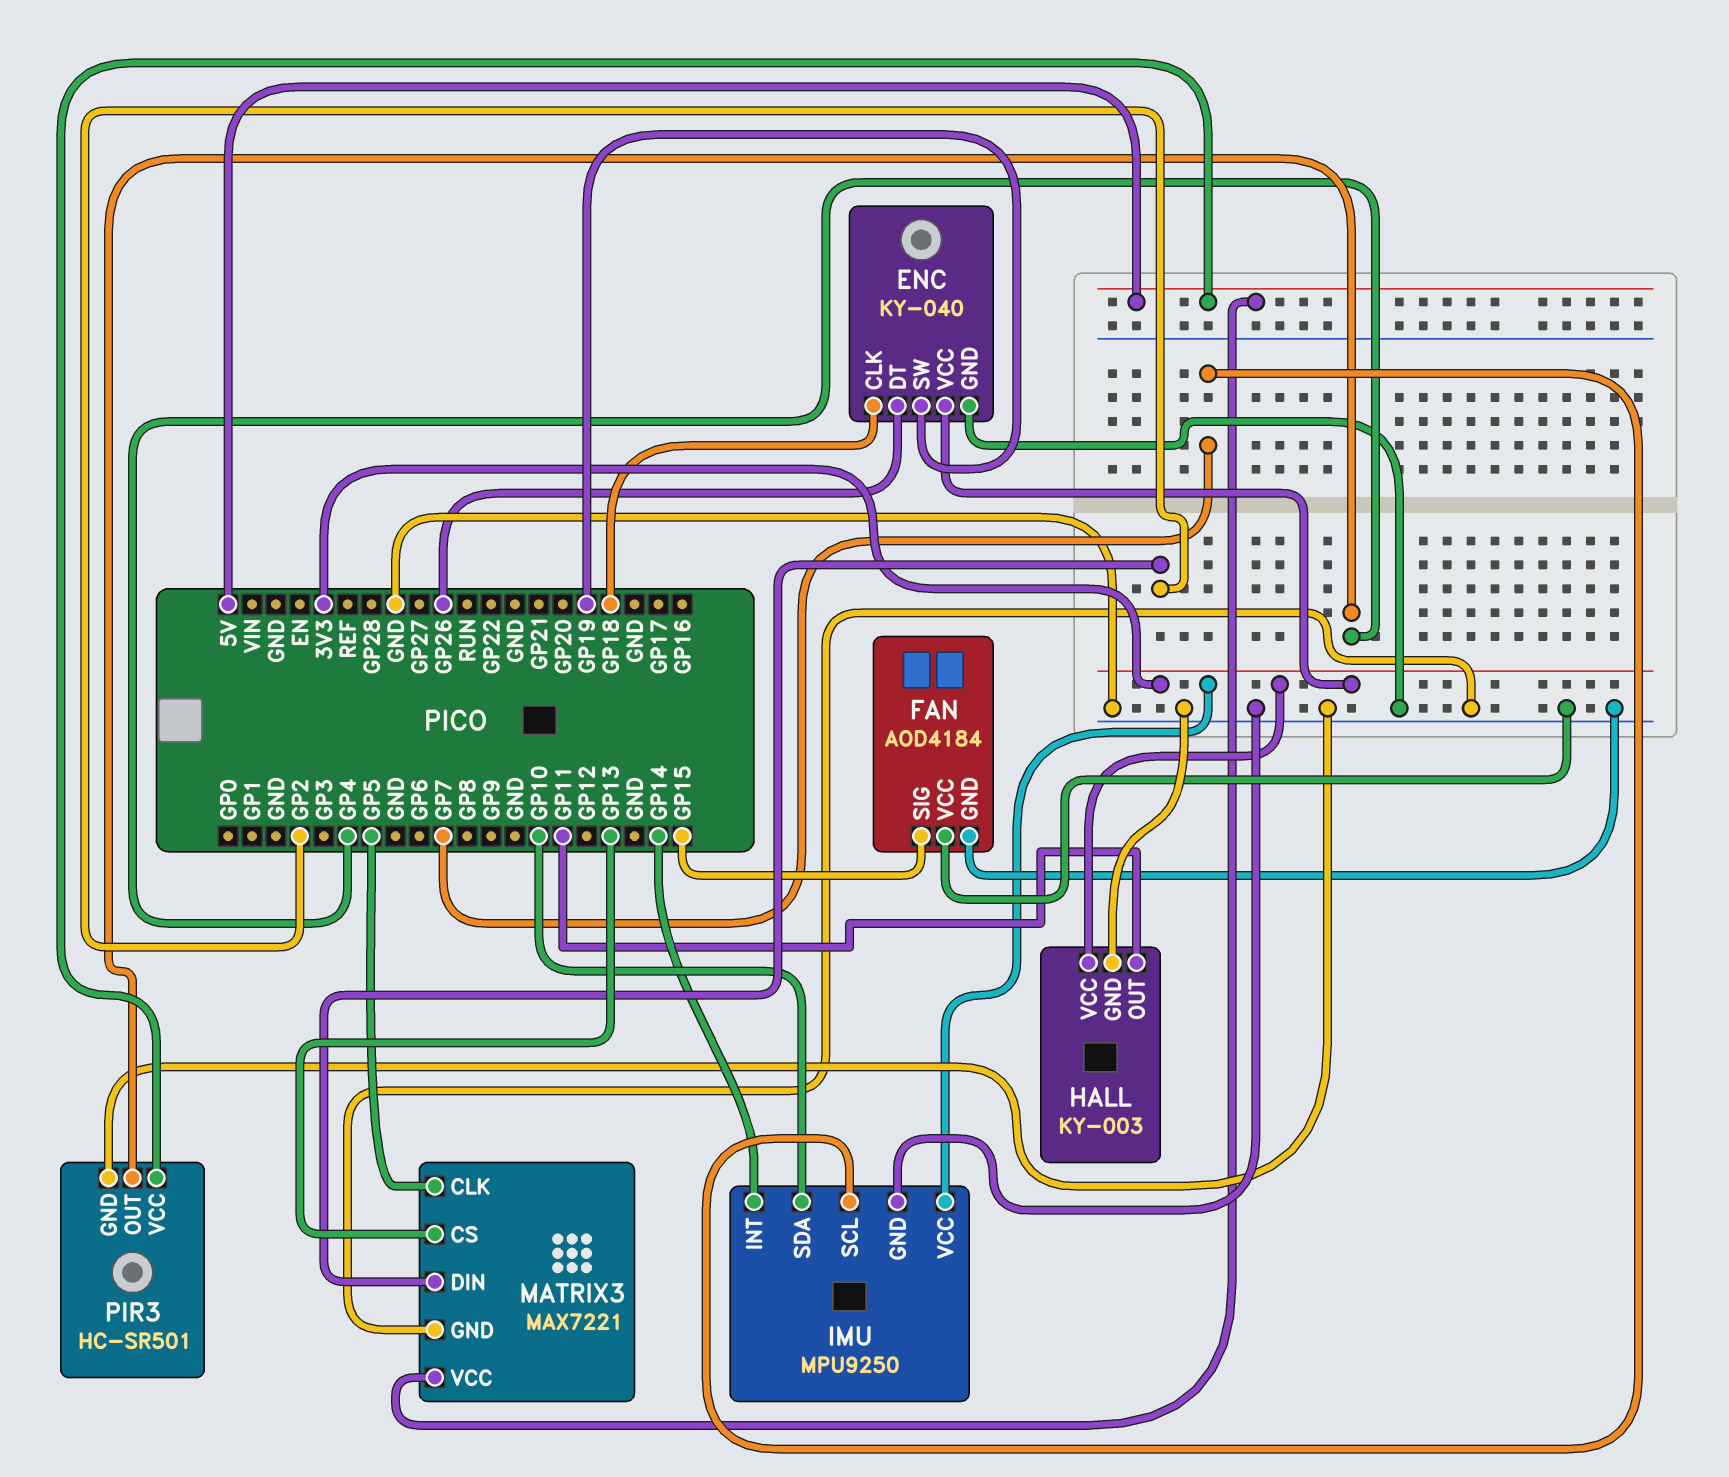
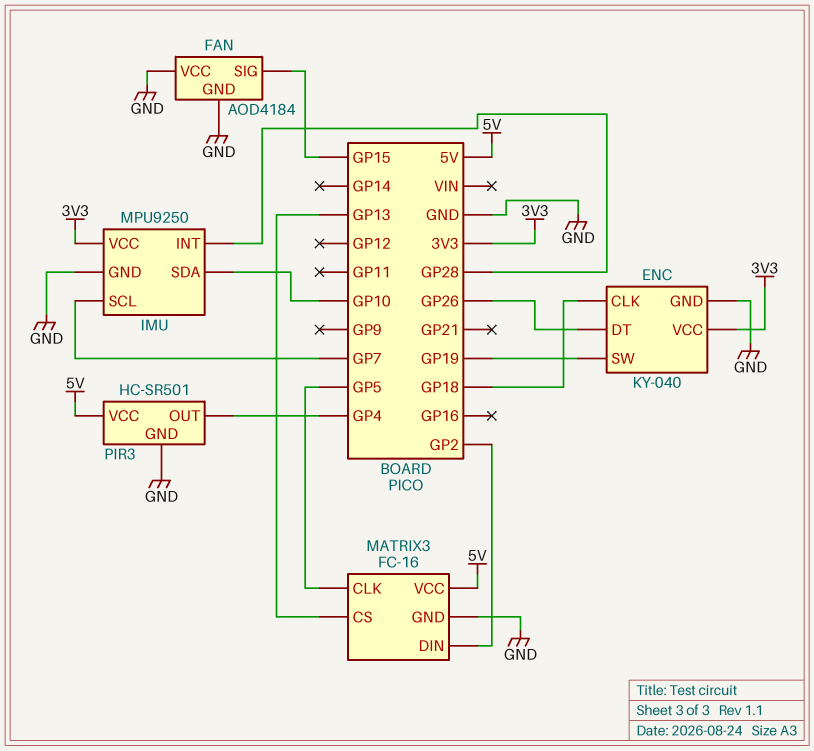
HALL: KY-003 -> none
HALL pin GND: GND -> none
HALL pin OUT: GP11 -> none
HALL pin VCC: 3V3 -> none
IMU pin INT: GP14 -> GP28
MATRIX3: MAX7221 -> FC-16

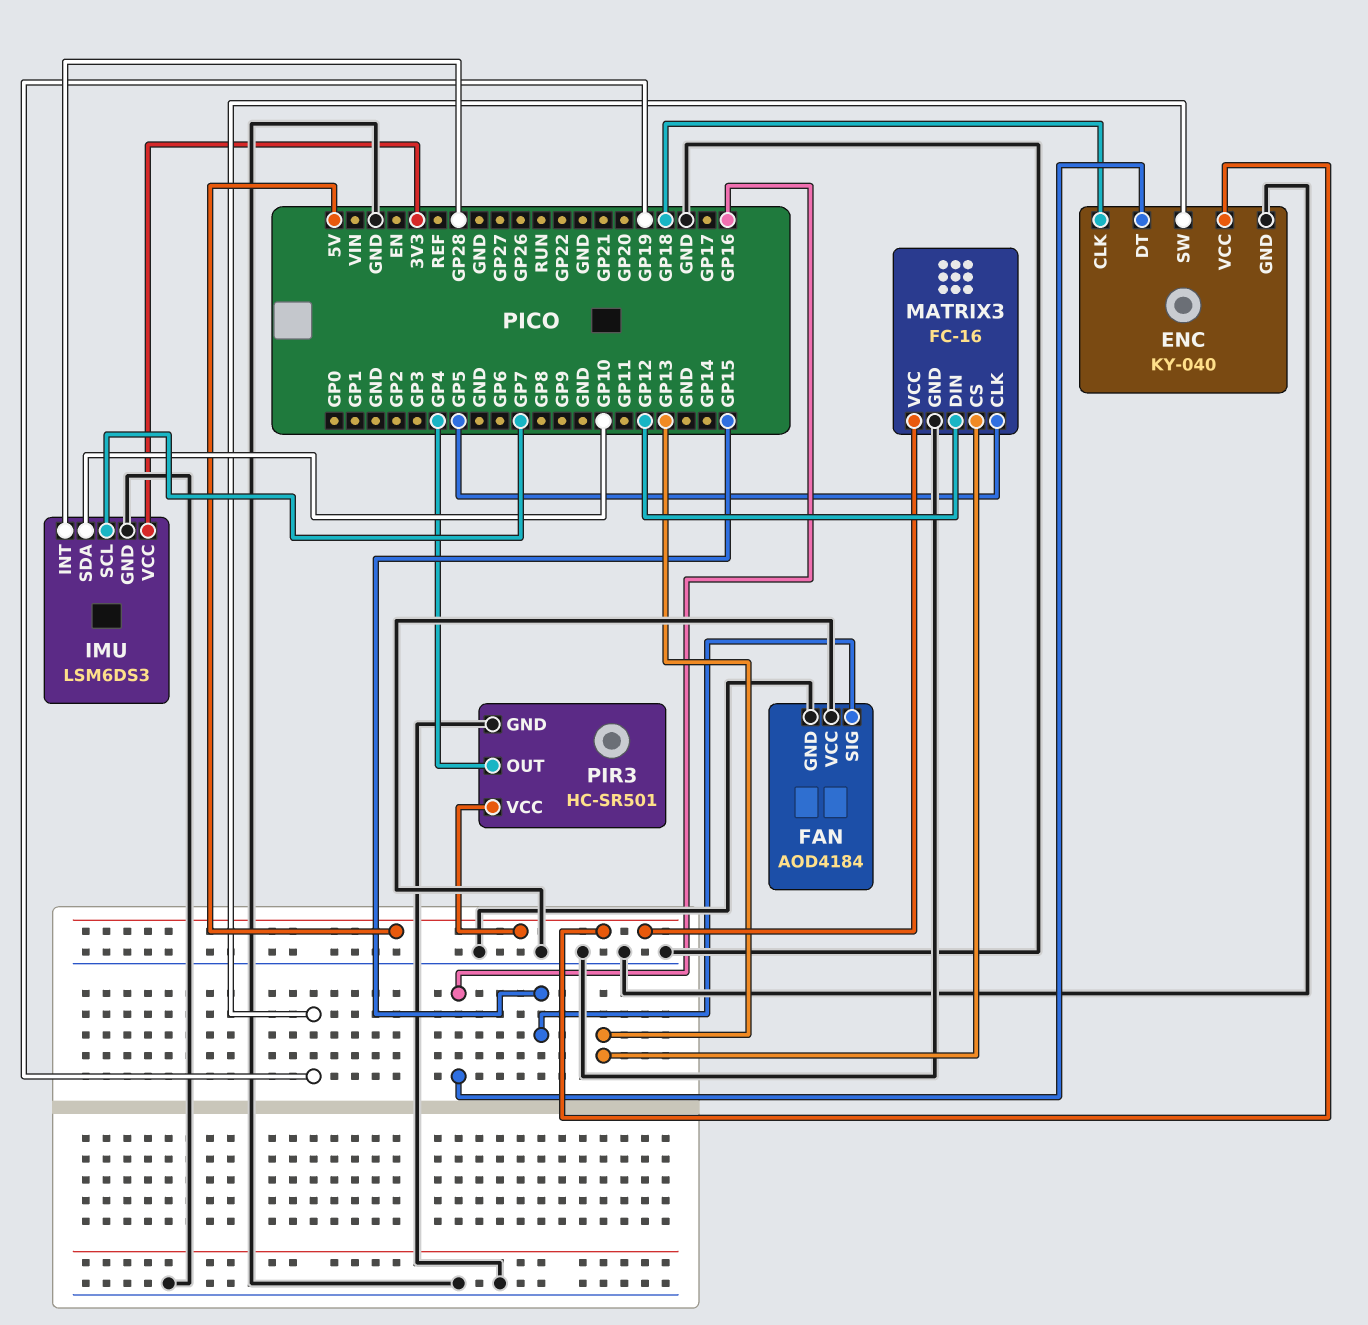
ENC pin DT: GP26 -> GP16
ENC pin VCC: 3V3 -> 5V
IMU: MPU9250 -> LSM6DS3
MATRIX3 pin DIN: GP2 -> GP12

